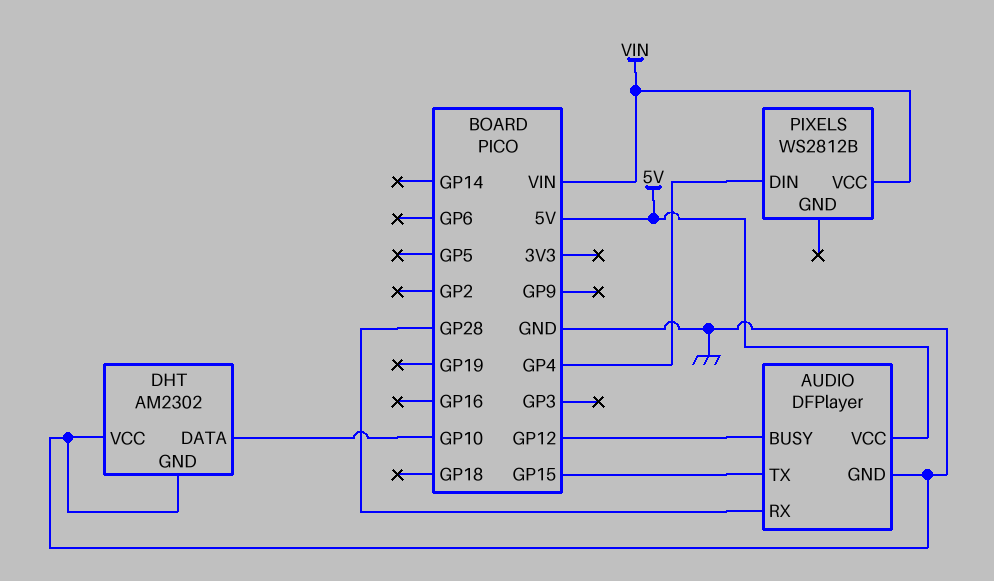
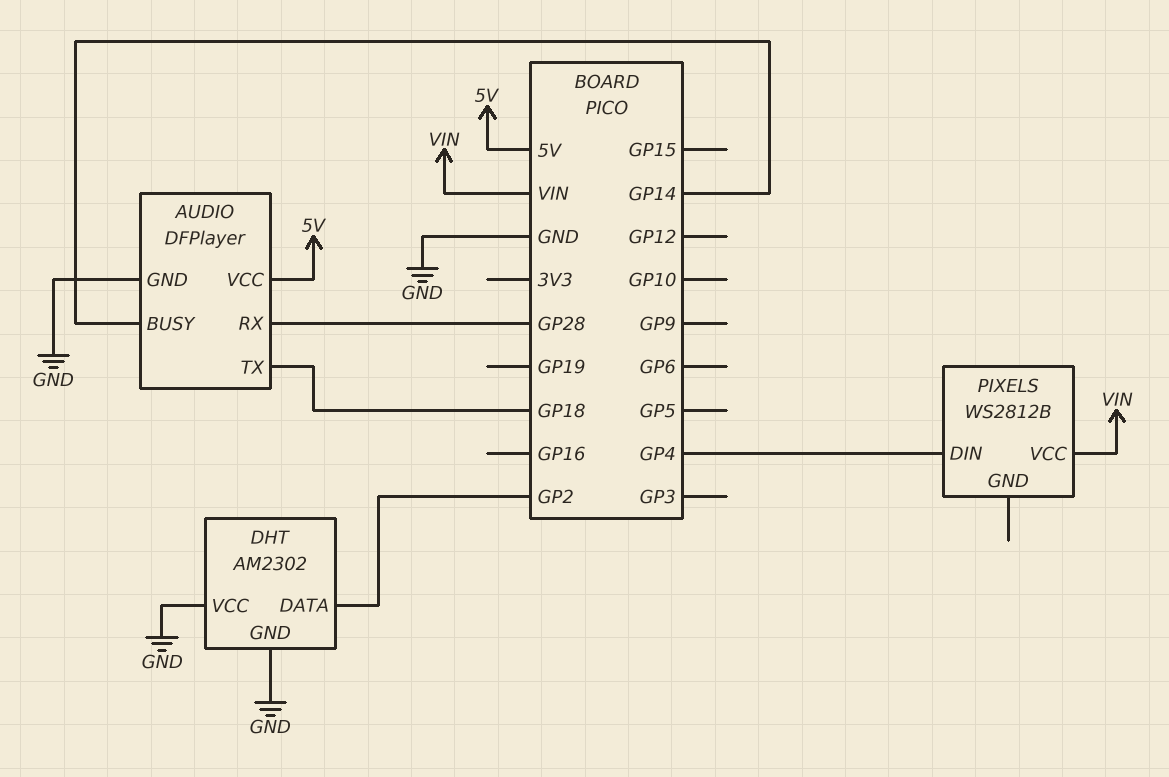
AUDIO pin BUSY: GP12 -> GP14
AUDIO pin TX: GP15 -> GP18
DHT pin DATA: GP10 -> GP2

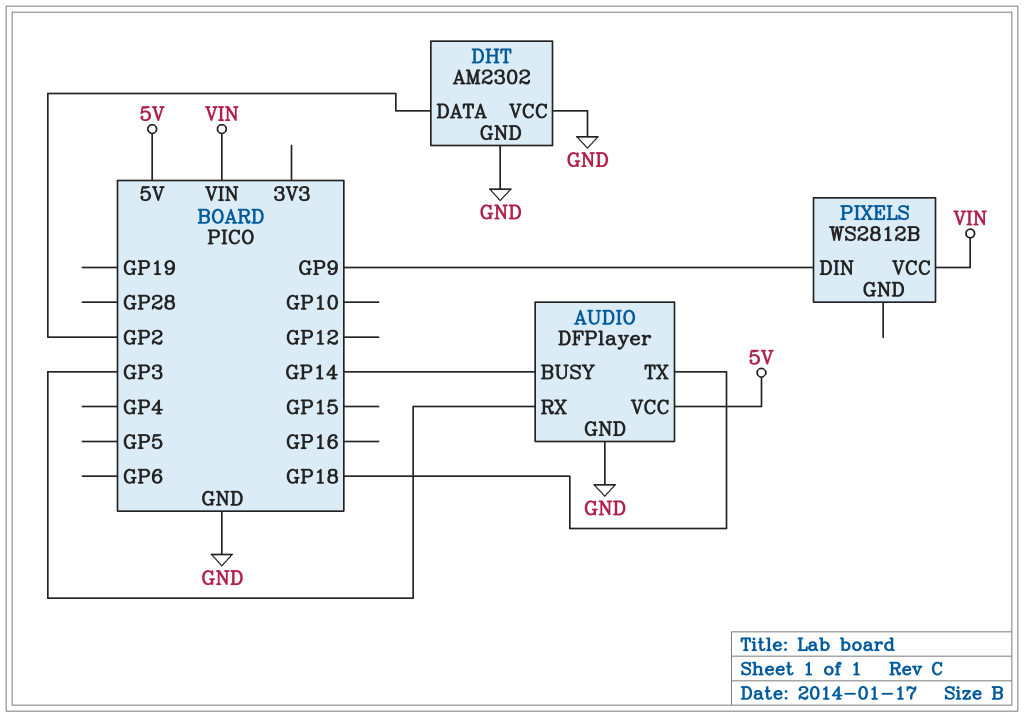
AUDIO pin RX: GP28 -> GP3
PIXELS pin DIN: GP4 -> GP9

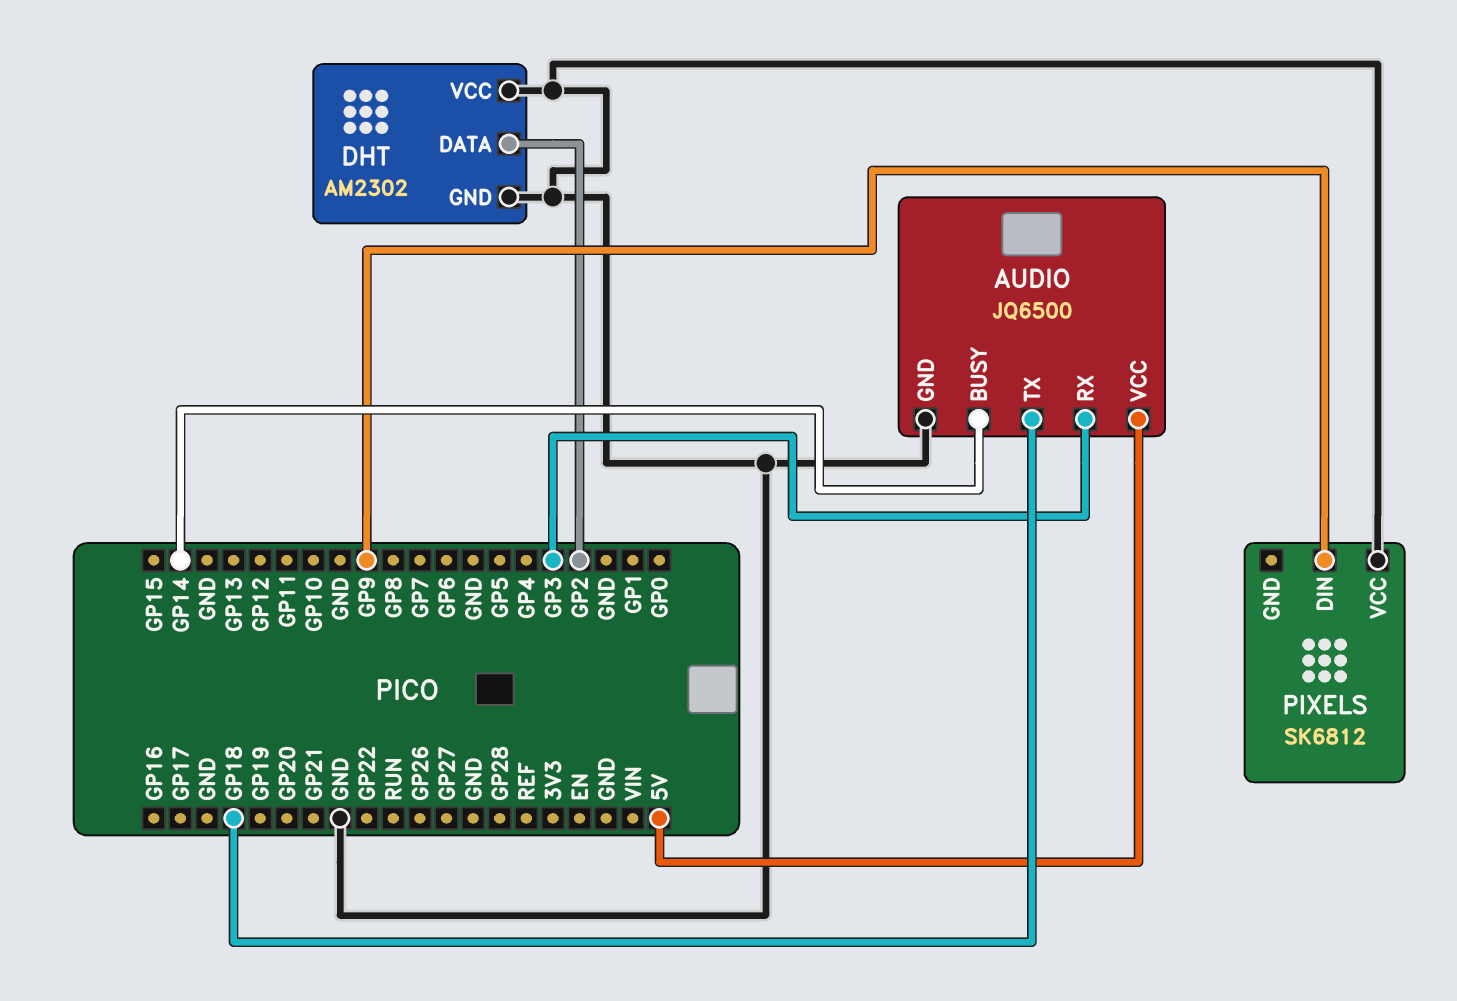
AUDIO: DFPlayer -> JQ6500
PIXELS: WS2812B -> SK6812
PIXELS pin VCC: VIN -> GND

